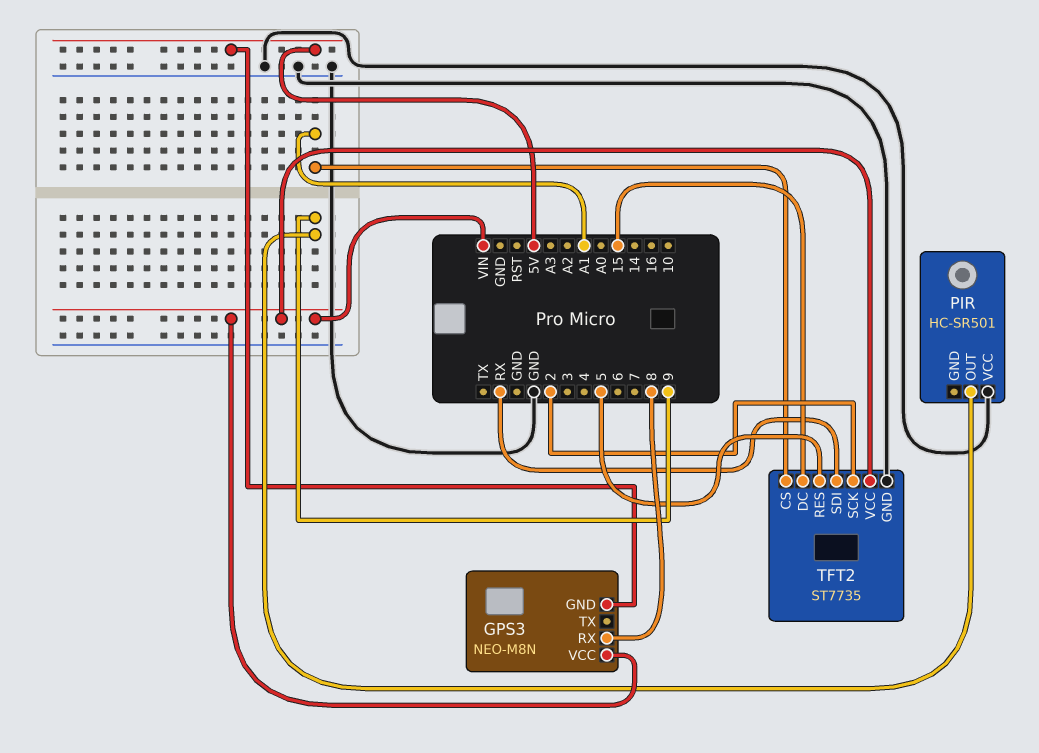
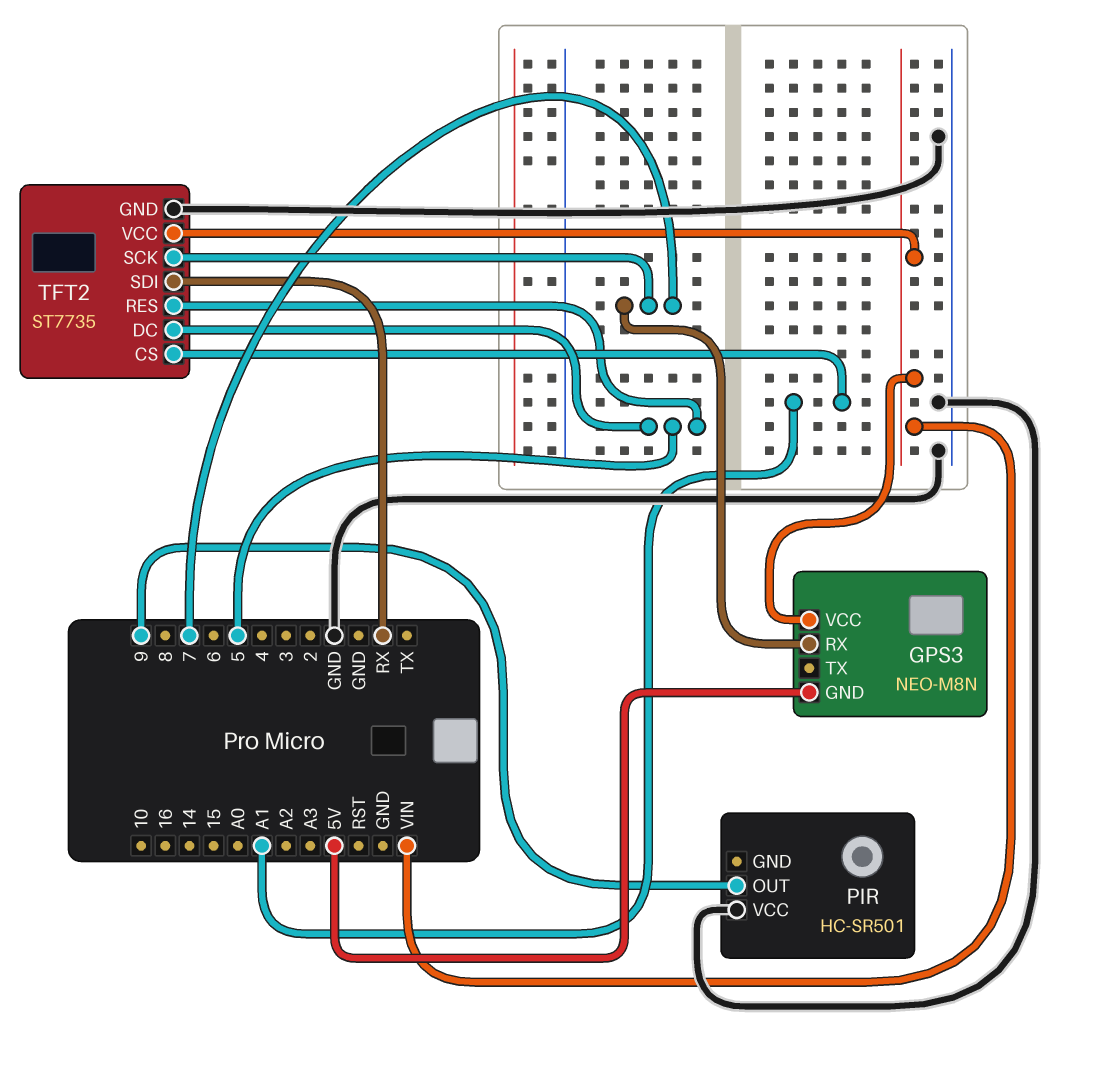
GPS3 pin RX: 8 -> 7
TFT2 pin DC: 15 -> 5
TFT2 pin SCK: 2 -> 7

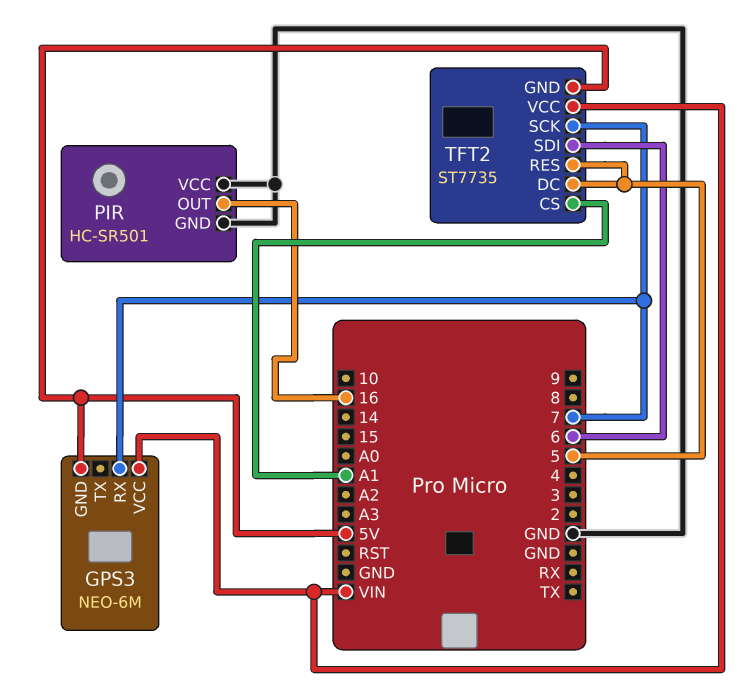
GPS3: NEO-M8N -> NEO-6M
PIR pin GND: none -> GND
PIR pin OUT: 9 -> 16
TFT2 pin GND: GND -> 5V
TFT2 pin SDI: RX -> 6

